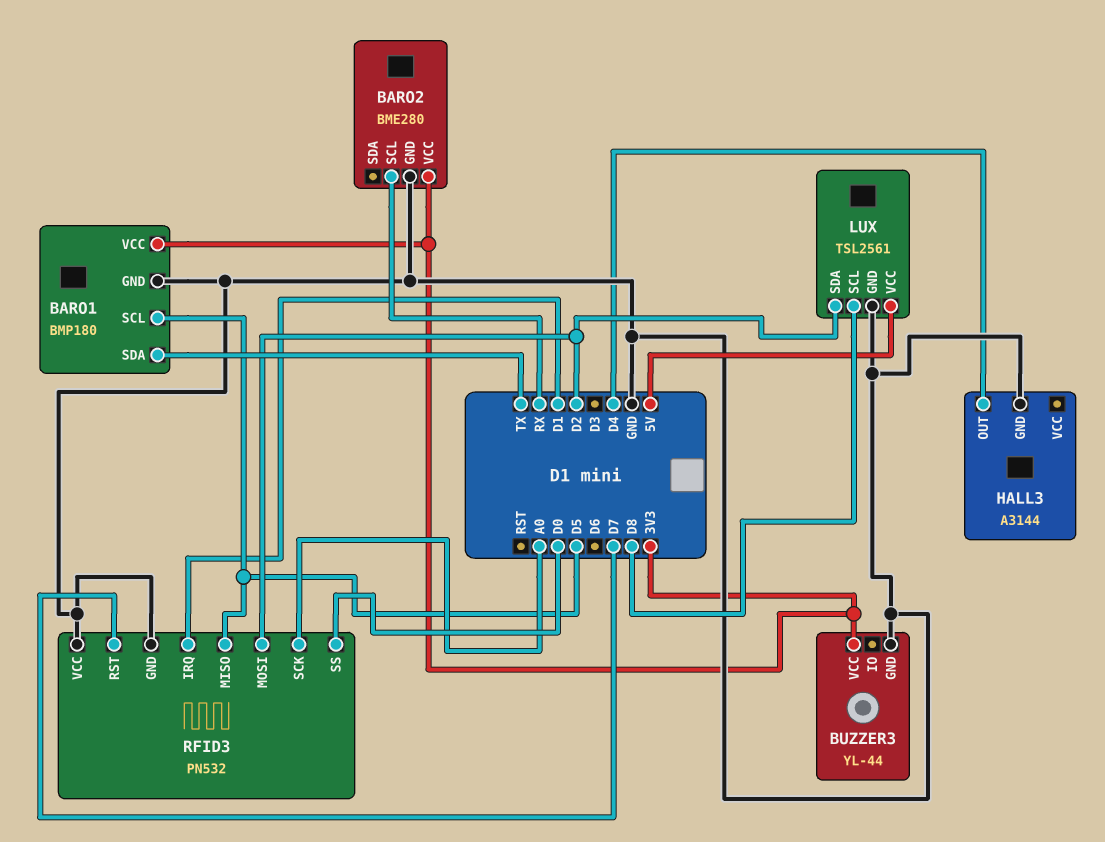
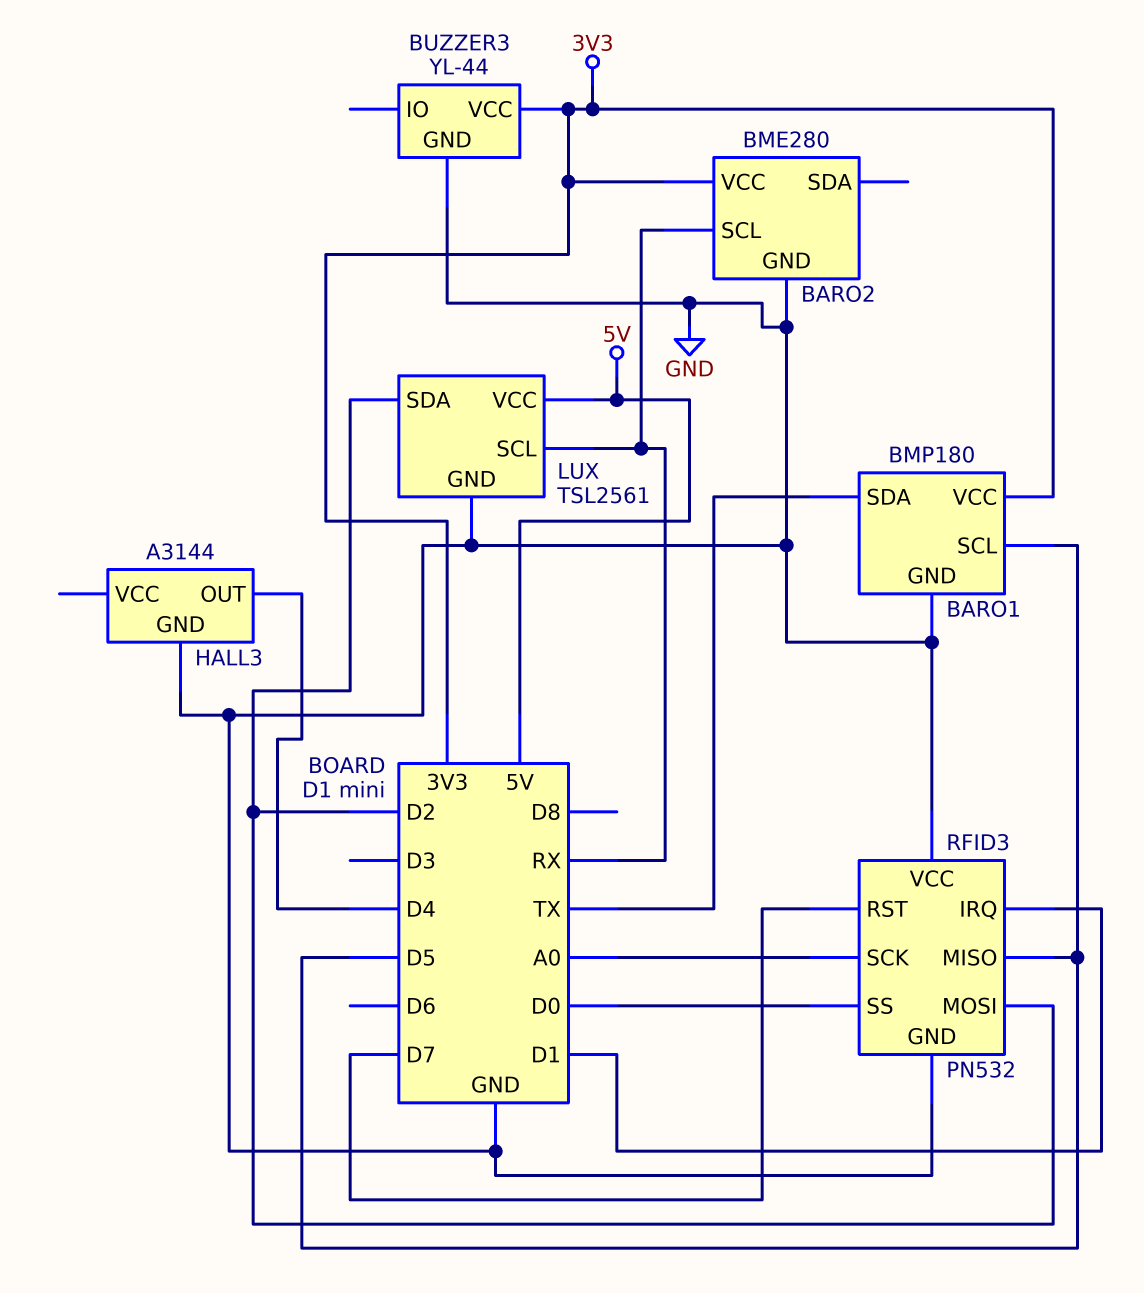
LUX pin SCL: D8 -> RX

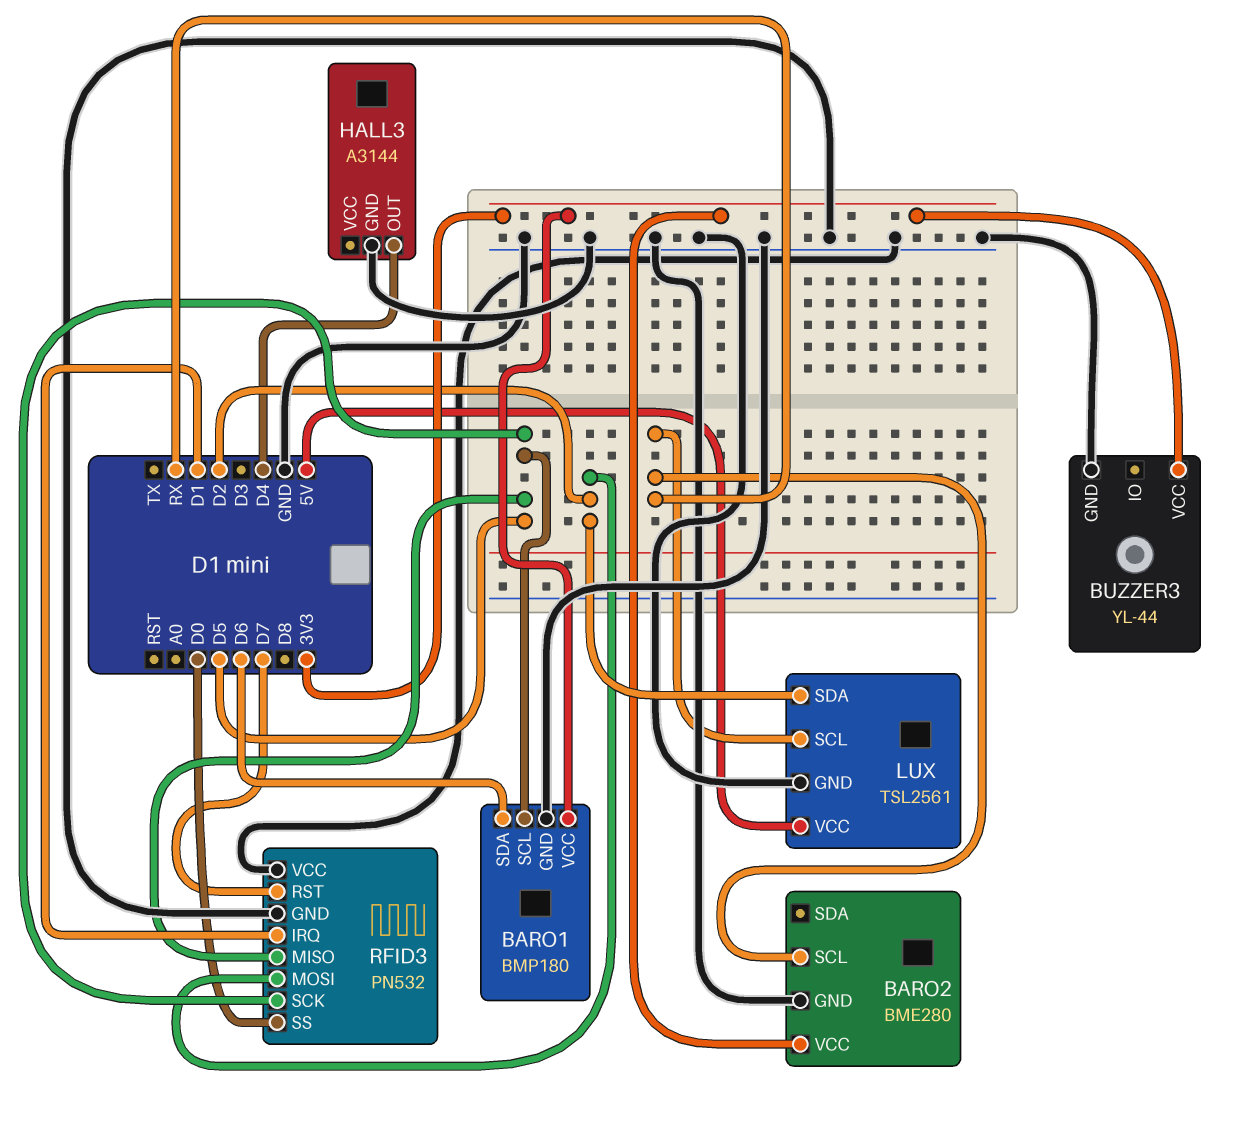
BARO1 pin SDA: TX -> D6
RFID3 pin SCK: A0 -> D5

